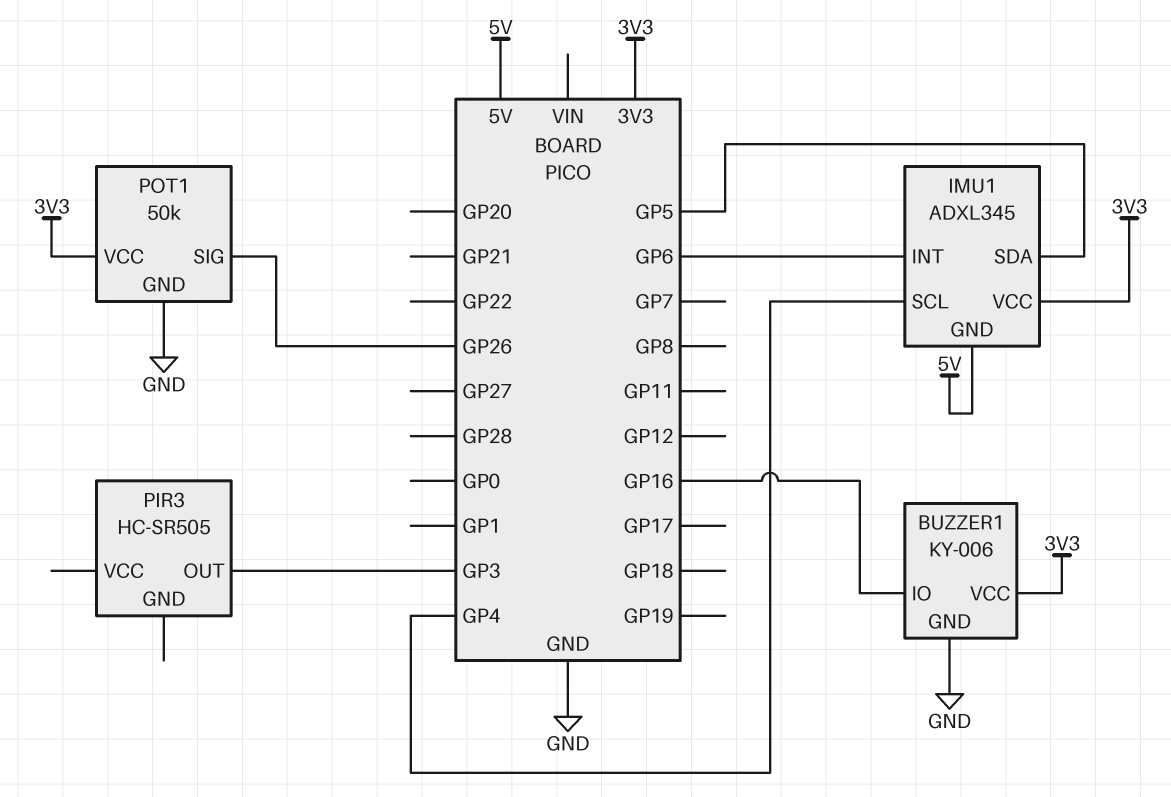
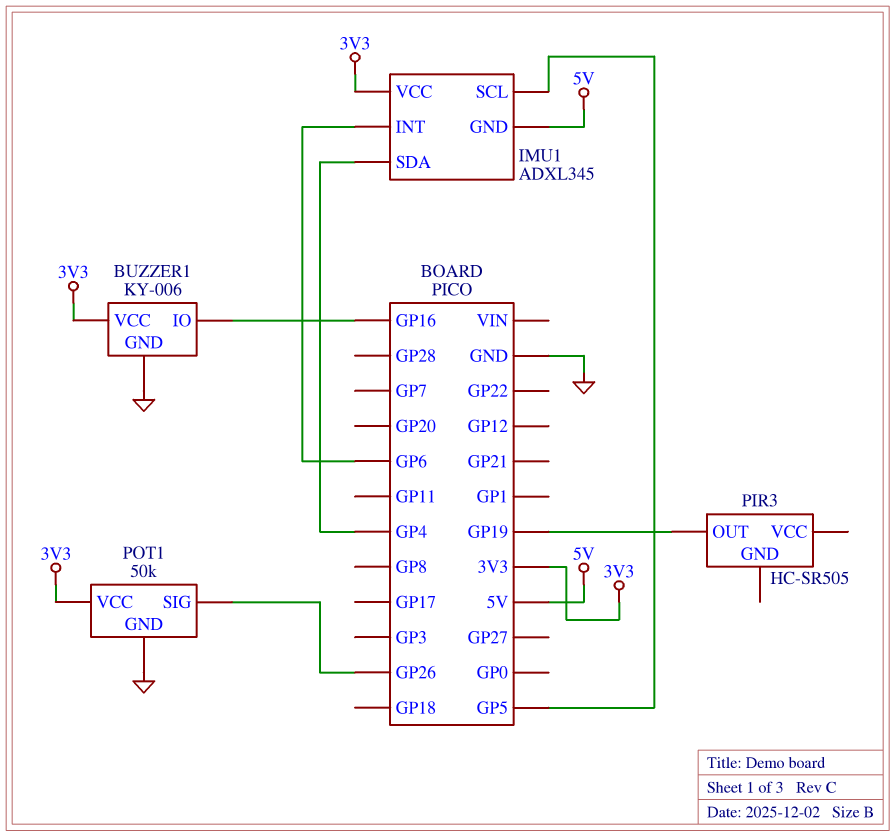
IMU1 pin SCL: GP4 -> GP5
IMU1 pin SDA: GP5 -> GP4
PIR3 pin OUT: GP3 -> GP19

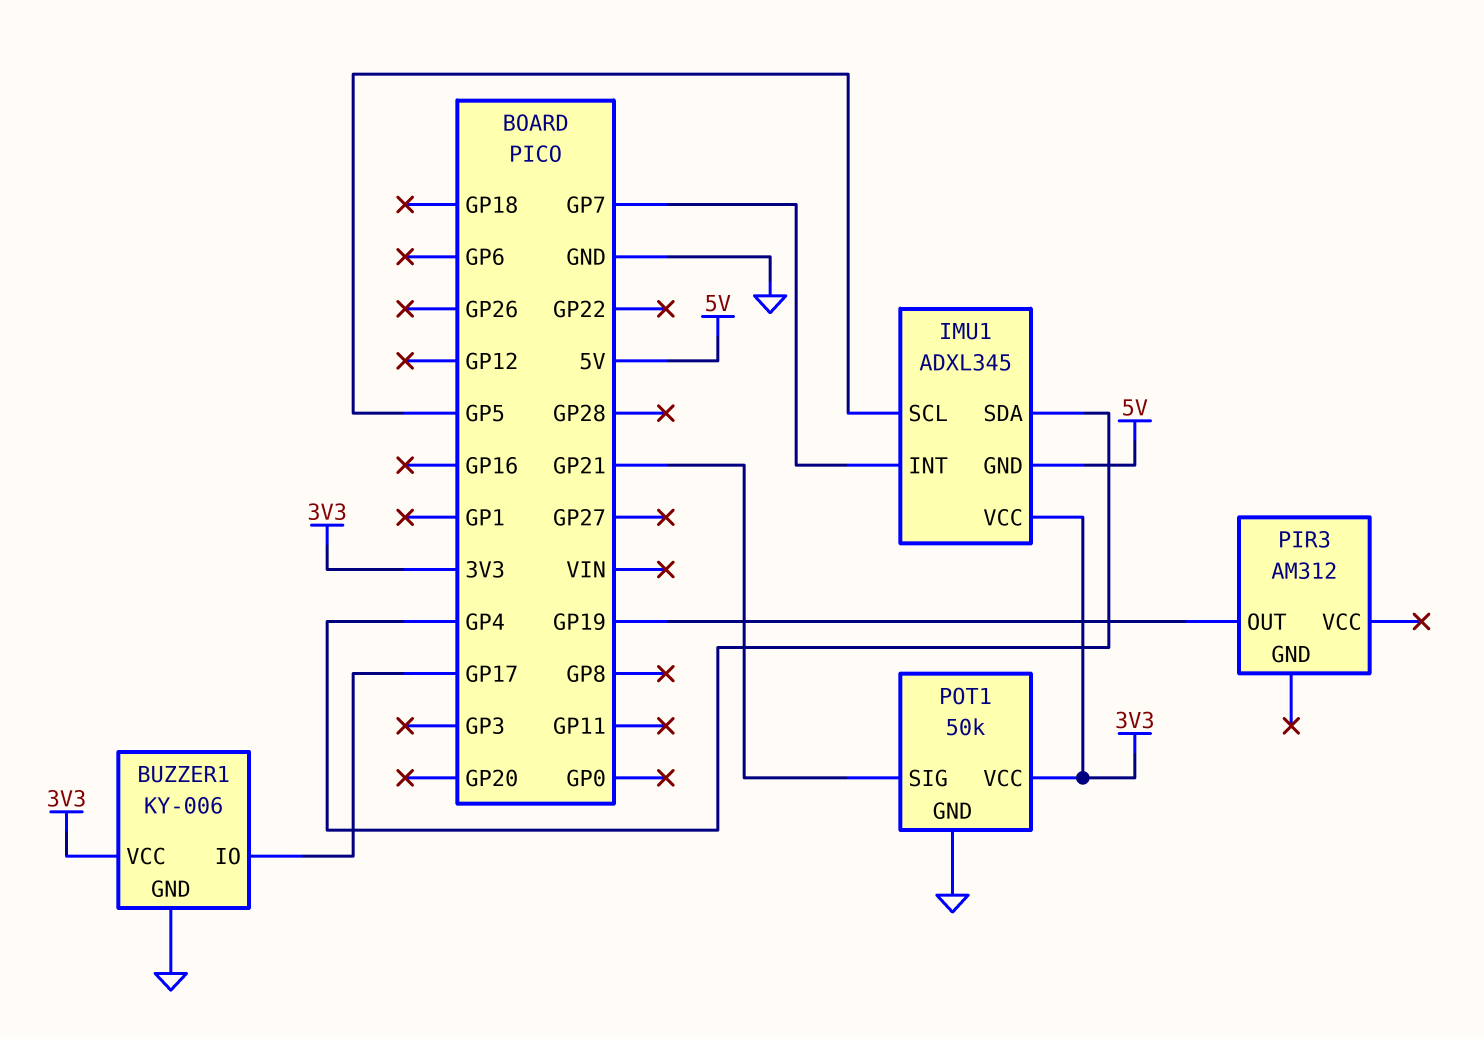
BUZZER1 pin IO: GP16 -> GP17
IMU1 pin INT: GP6 -> GP7
PIR3: HC-SR505 -> AM312
POT1 pin SIG: GP26 -> GP21

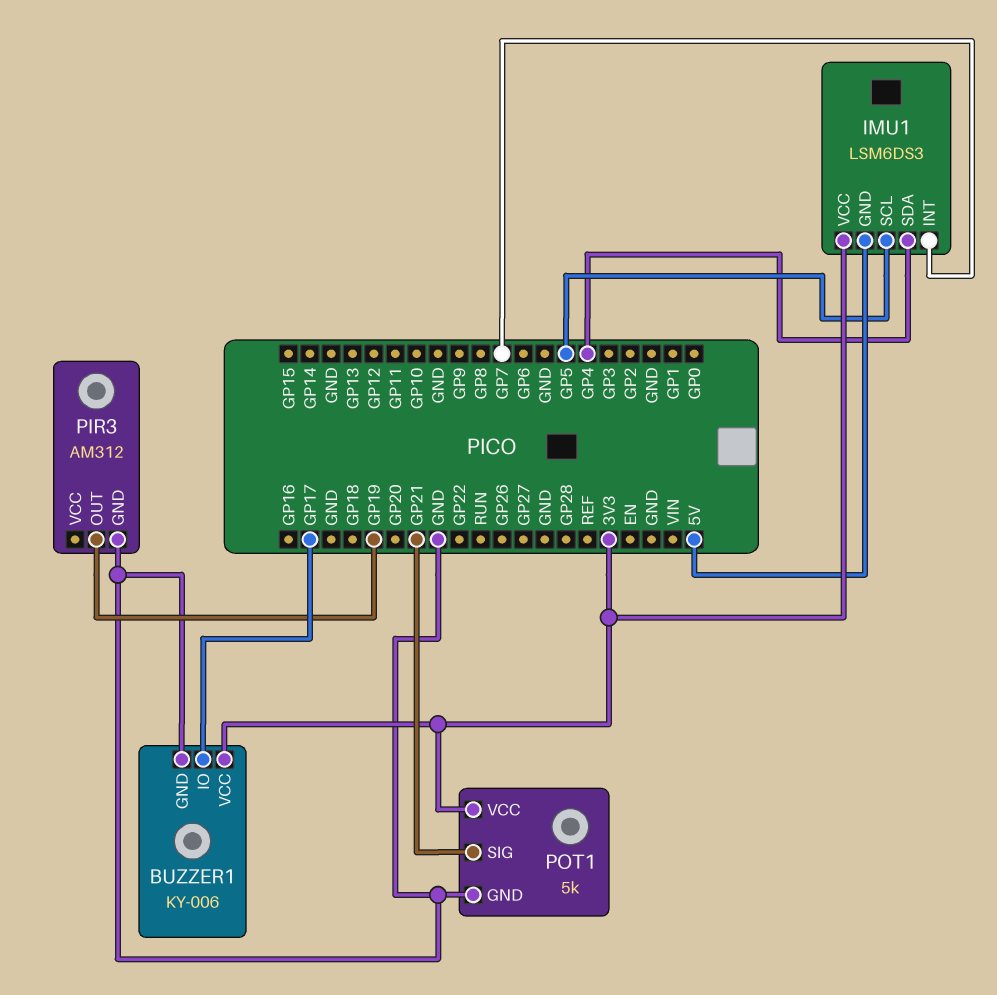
IMU1: ADXL345 -> LSM6DS3
PIR3 pin GND: none -> GND
POT1: 50k -> 5k

